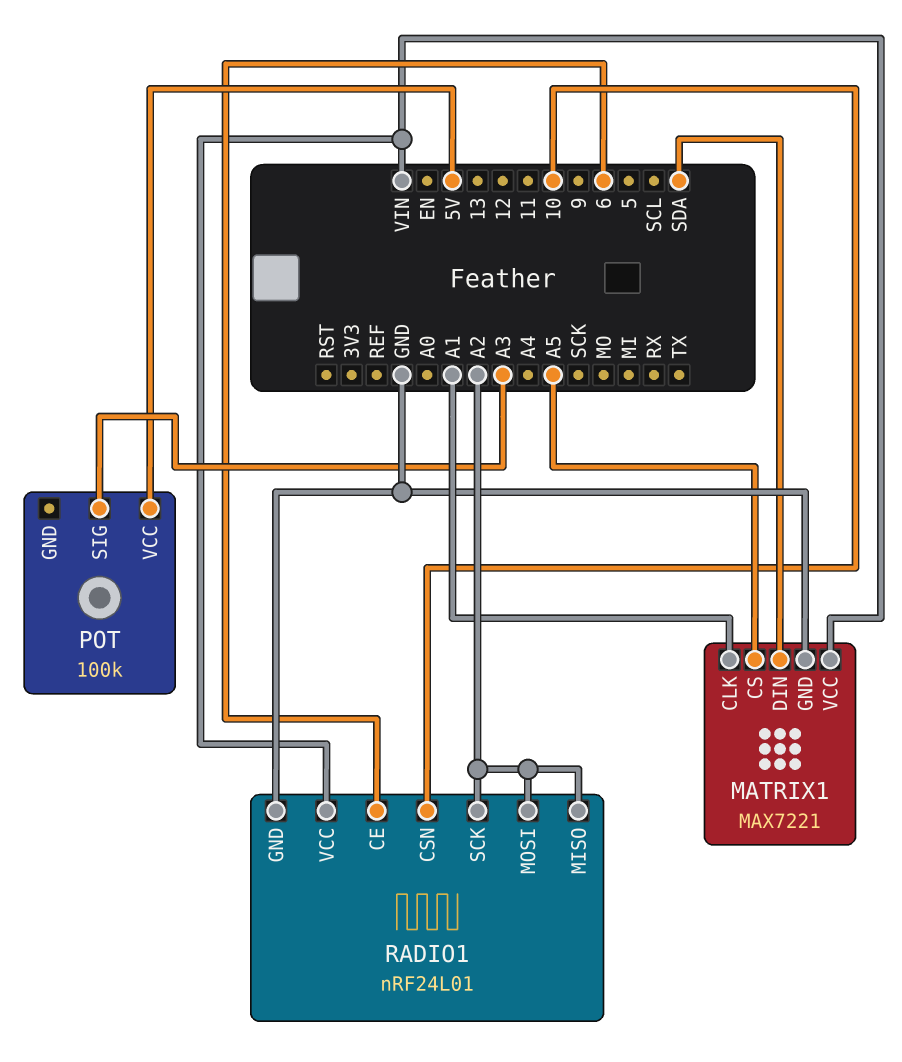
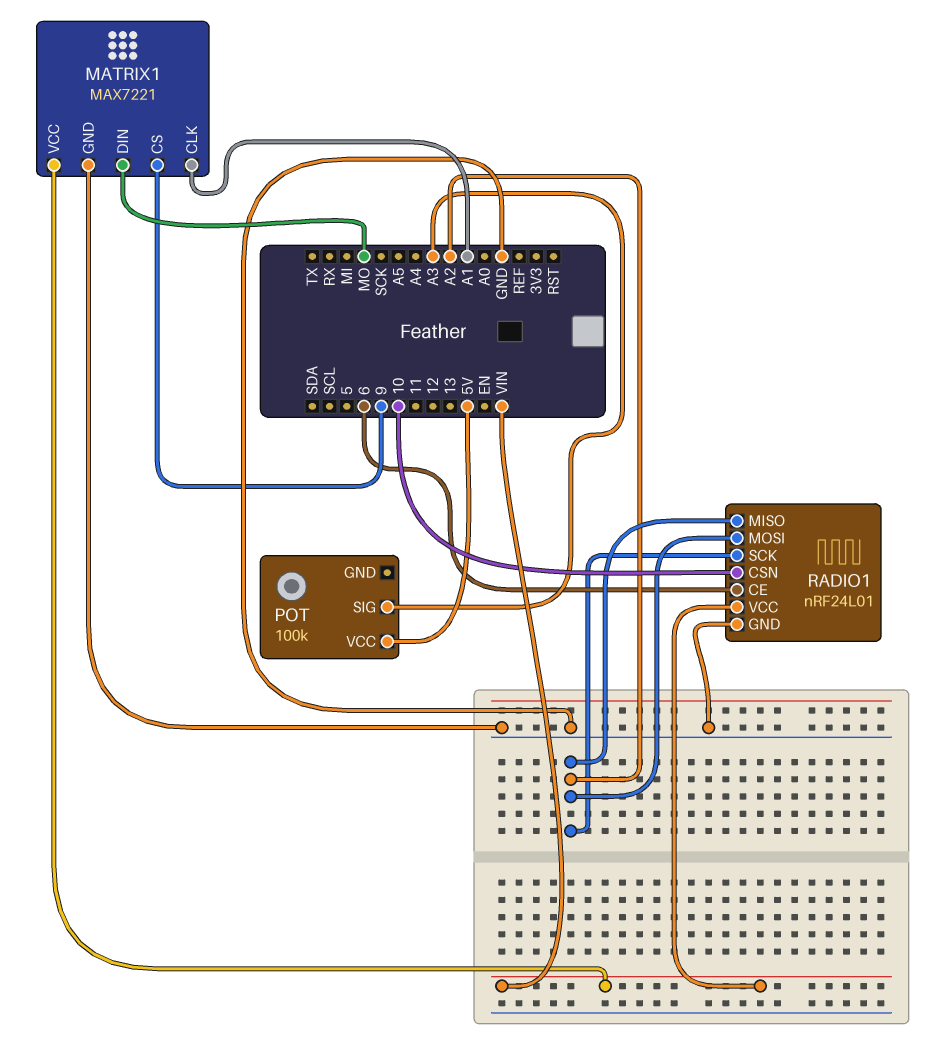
MATRIX1 pin CS: A5 -> 9
MATRIX1 pin DIN: SDA -> MO

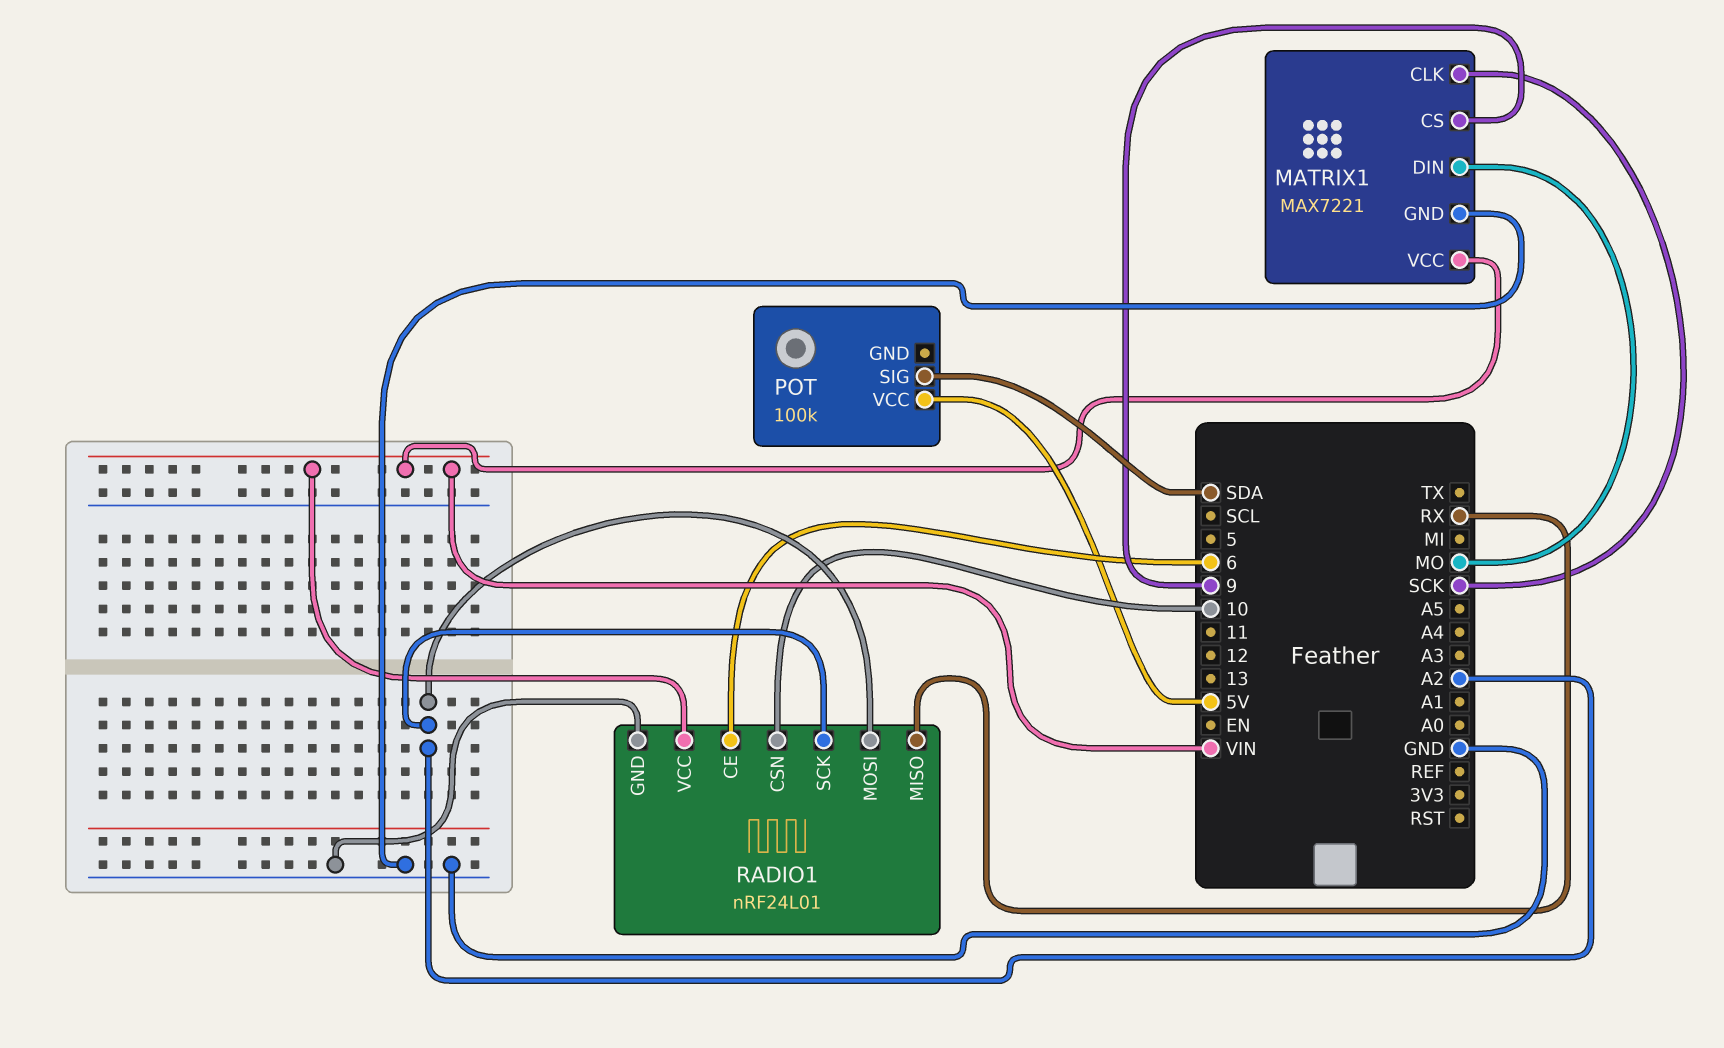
MATRIX1 pin CLK: A1 -> SCK
POT pin SIG: A3 -> SDA
RADIO1 pin MISO: A2 -> RX

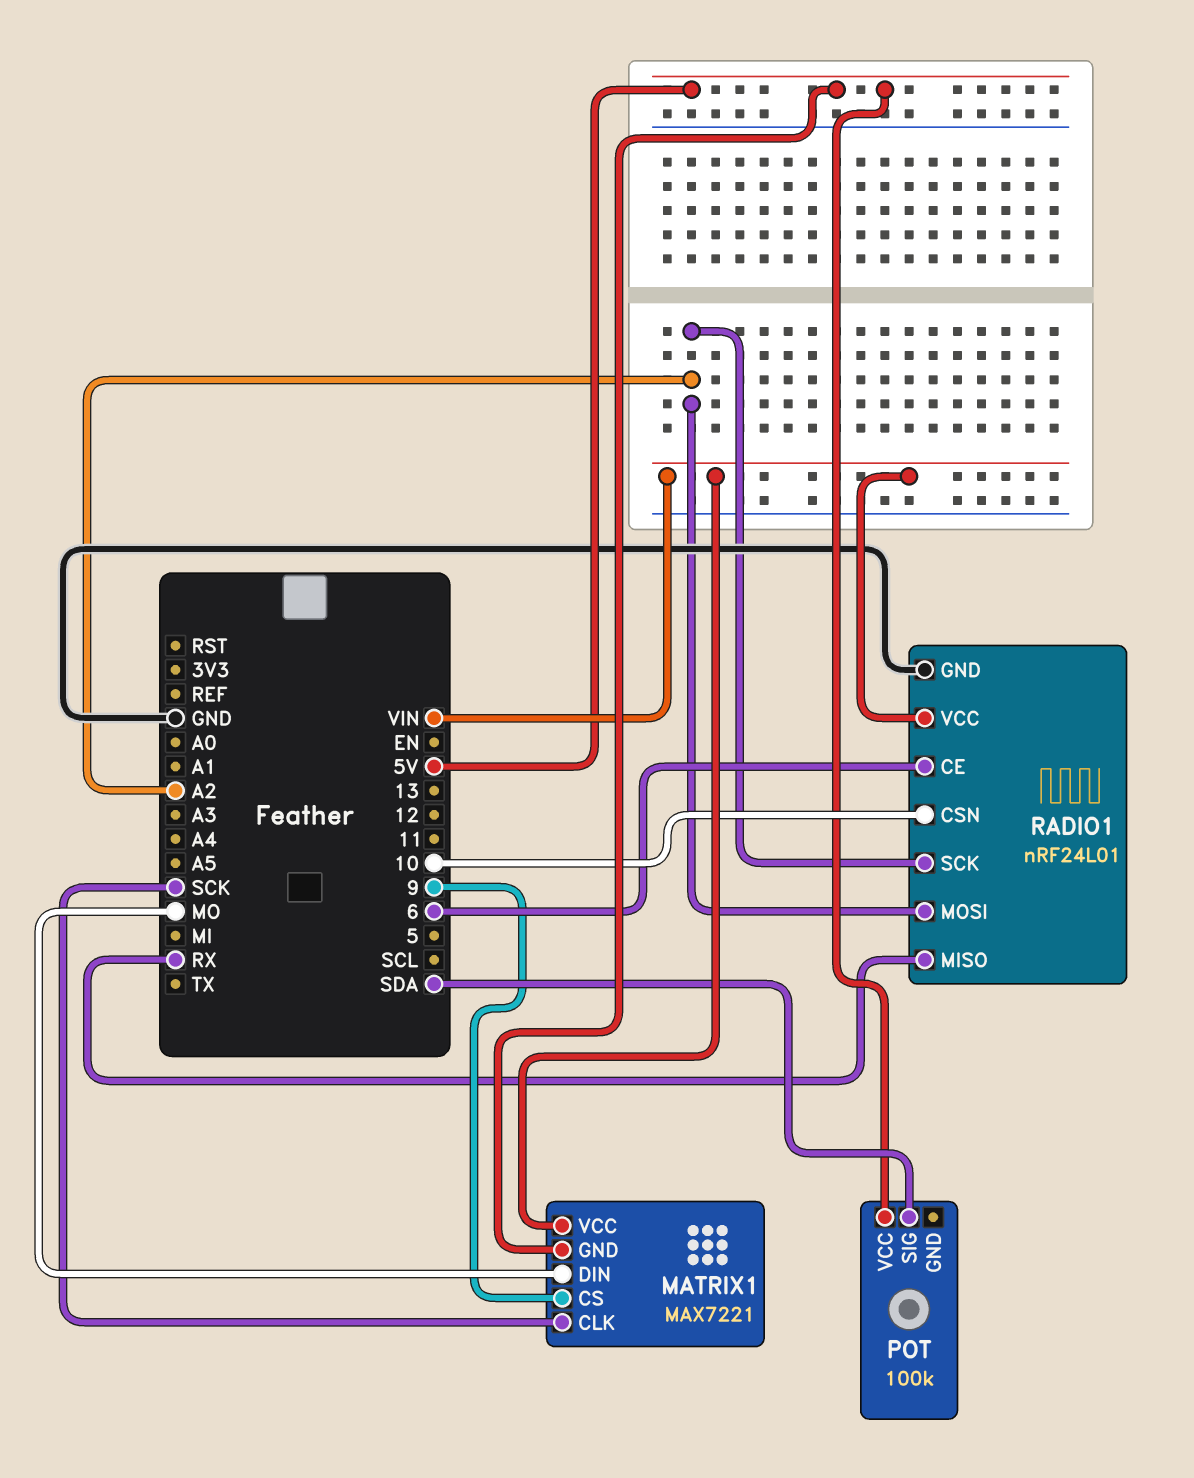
MATRIX1 pin GND: GND -> 5V

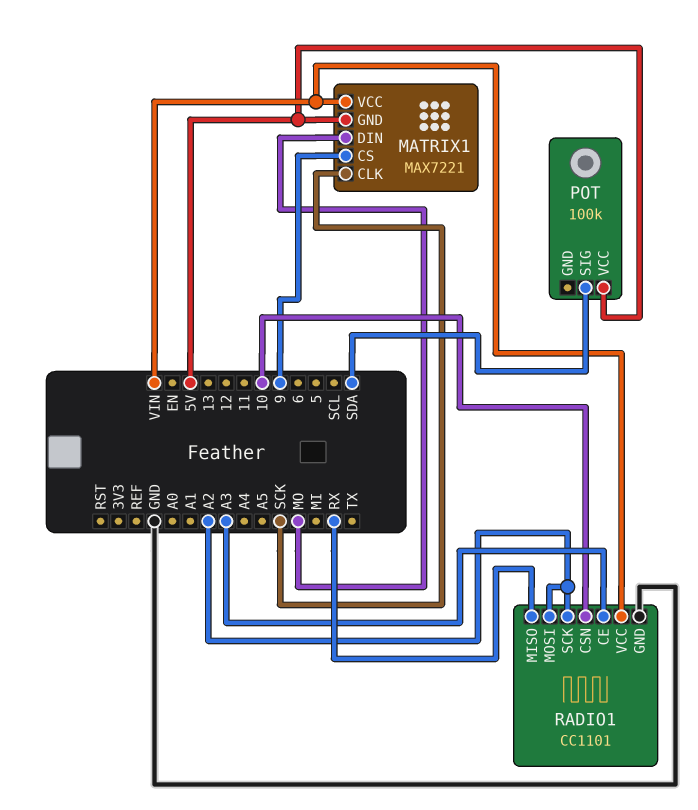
RADIO1: nRF24L01 -> CC1101
RADIO1 pin CE: 6 -> A3

